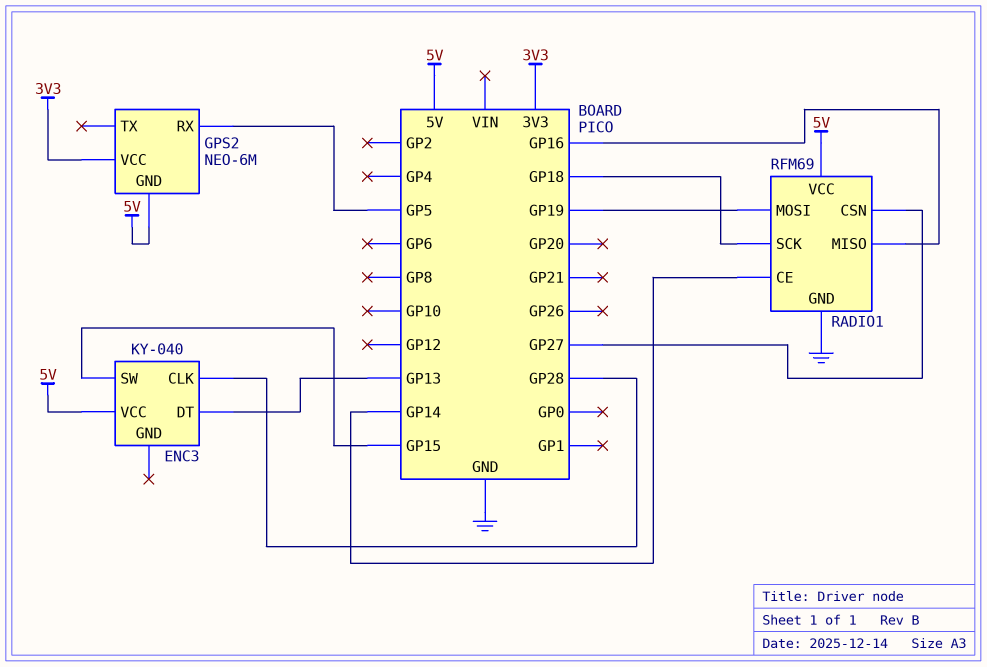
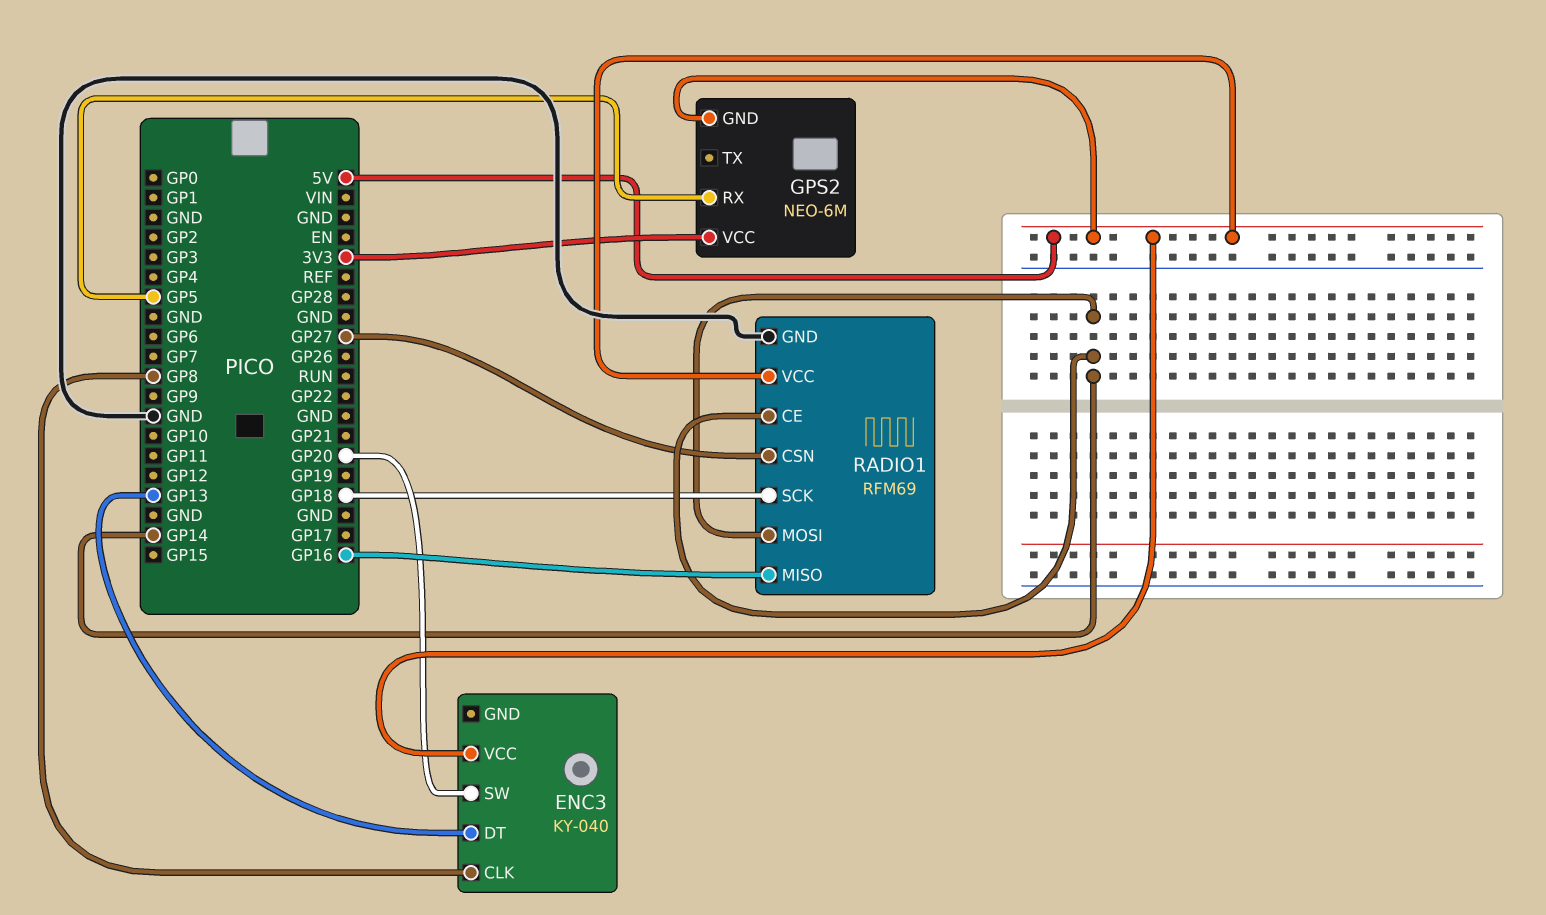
ENC3 pin CLK: GP28 -> GP8
ENC3 pin SW: GP15 -> GP20
RADIO1 pin MOSI: GP19 -> GP14

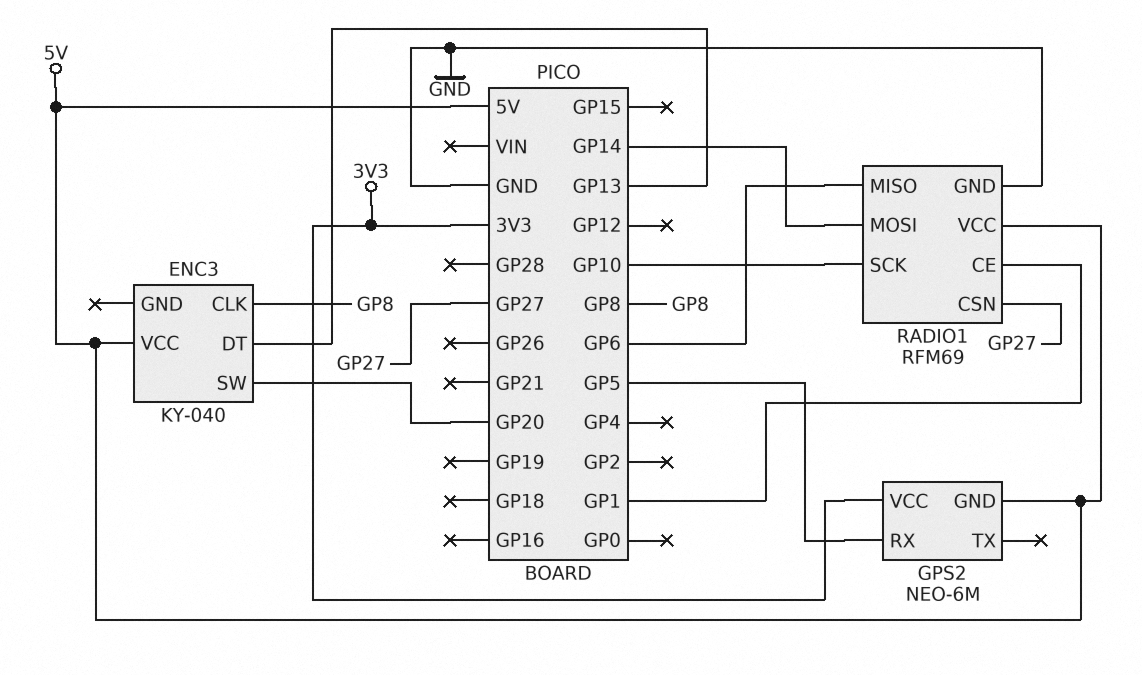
RADIO1 pin CE: GP14 -> GP1
RADIO1 pin MISO: GP16 -> GP6
RADIO1 pin SCK: GP18 -> GP10

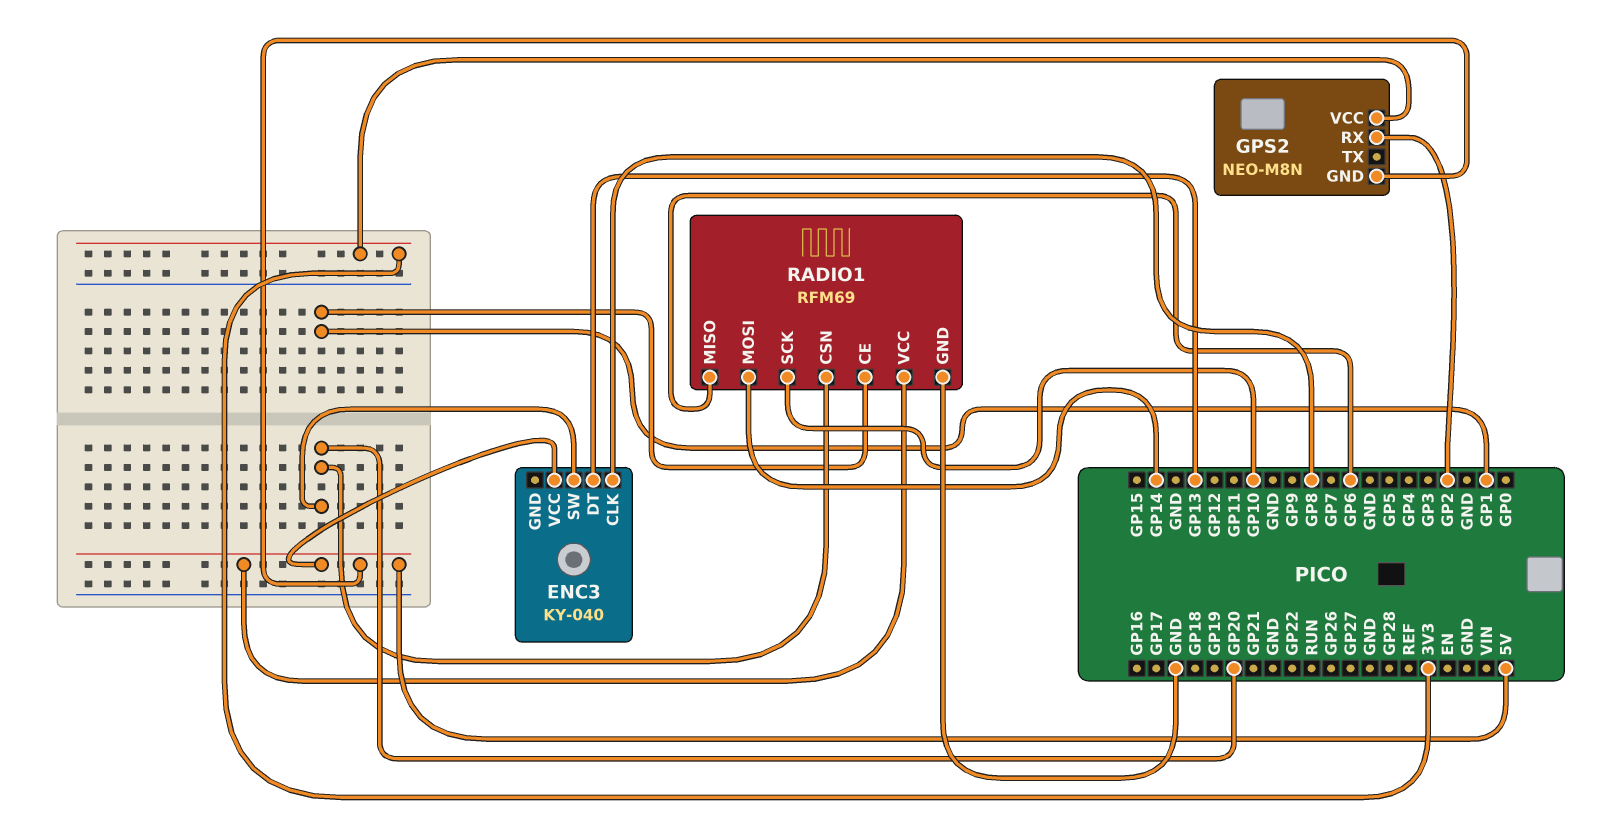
GPS2: NEO-6M -> NEO-M8N
GPS2 pin RX: GP5 -> GP2
RADIO1 pin CSN: GP27 -> GP20

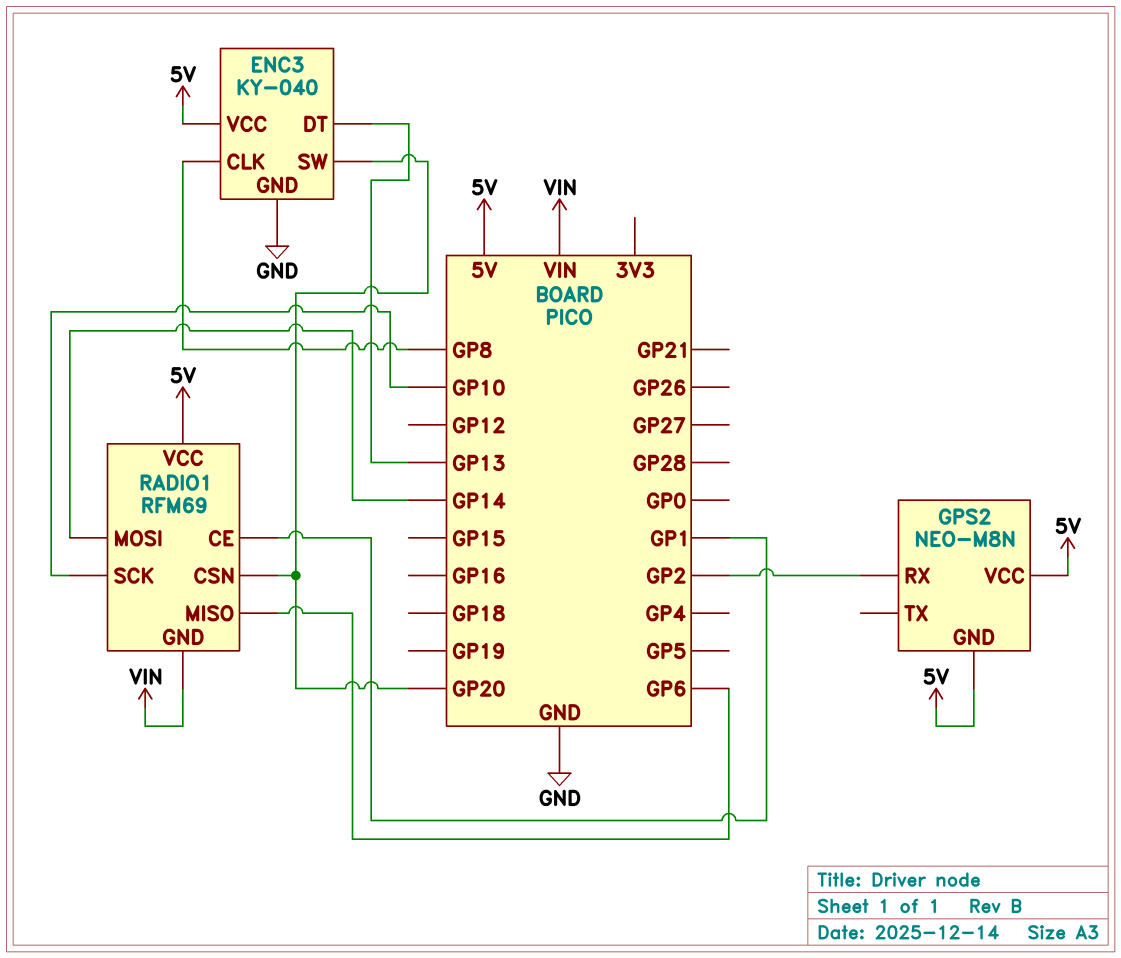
ENC3 pin GND: none -> GND
GPS2 pin VCC: 3V3 -> 5V
RADIO1 pin GND: GND -> VIN

